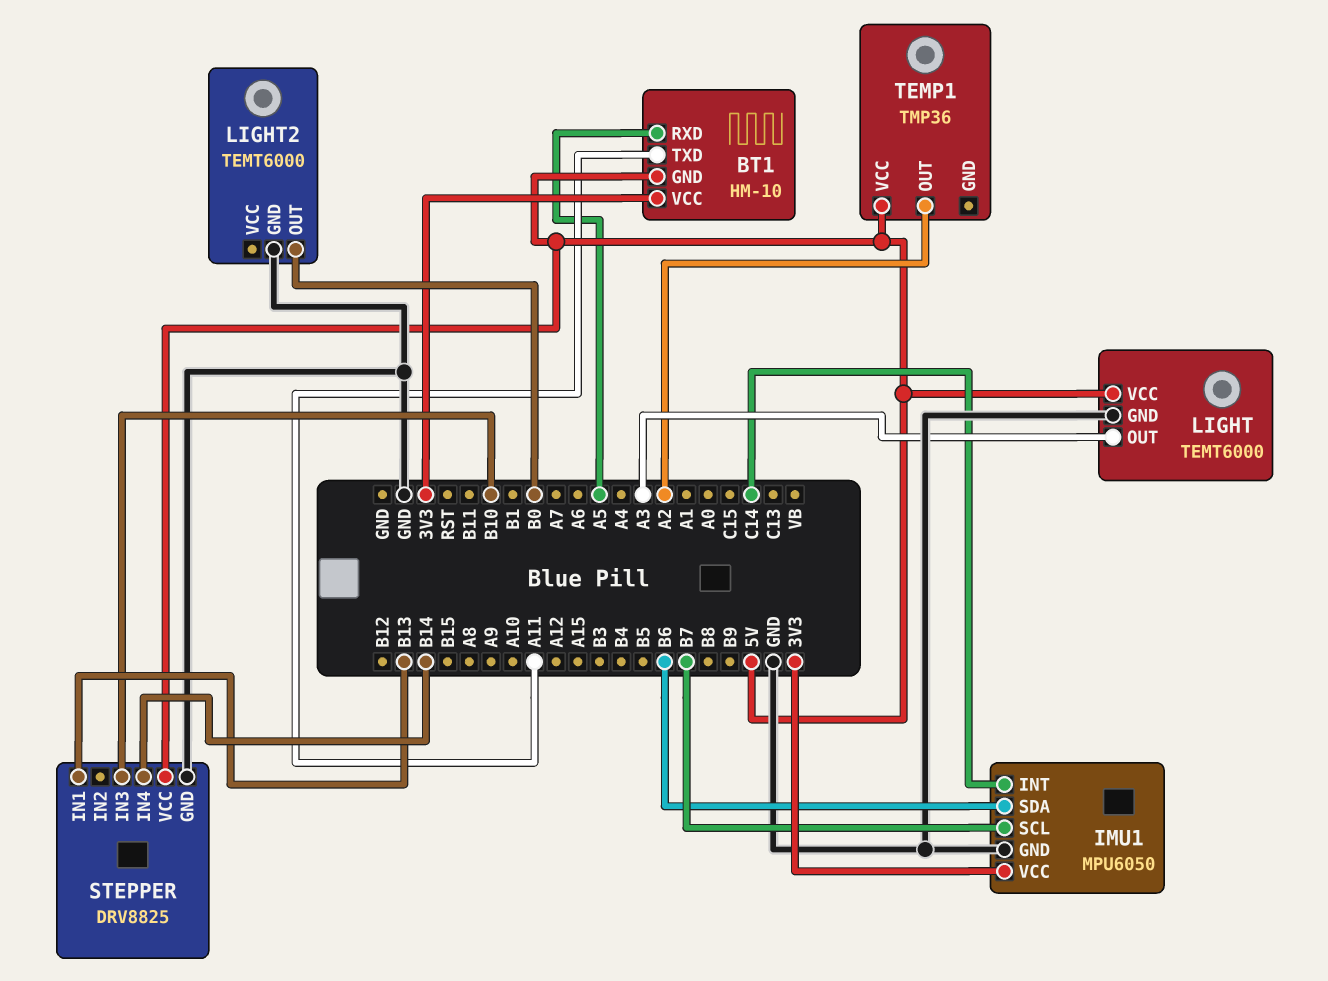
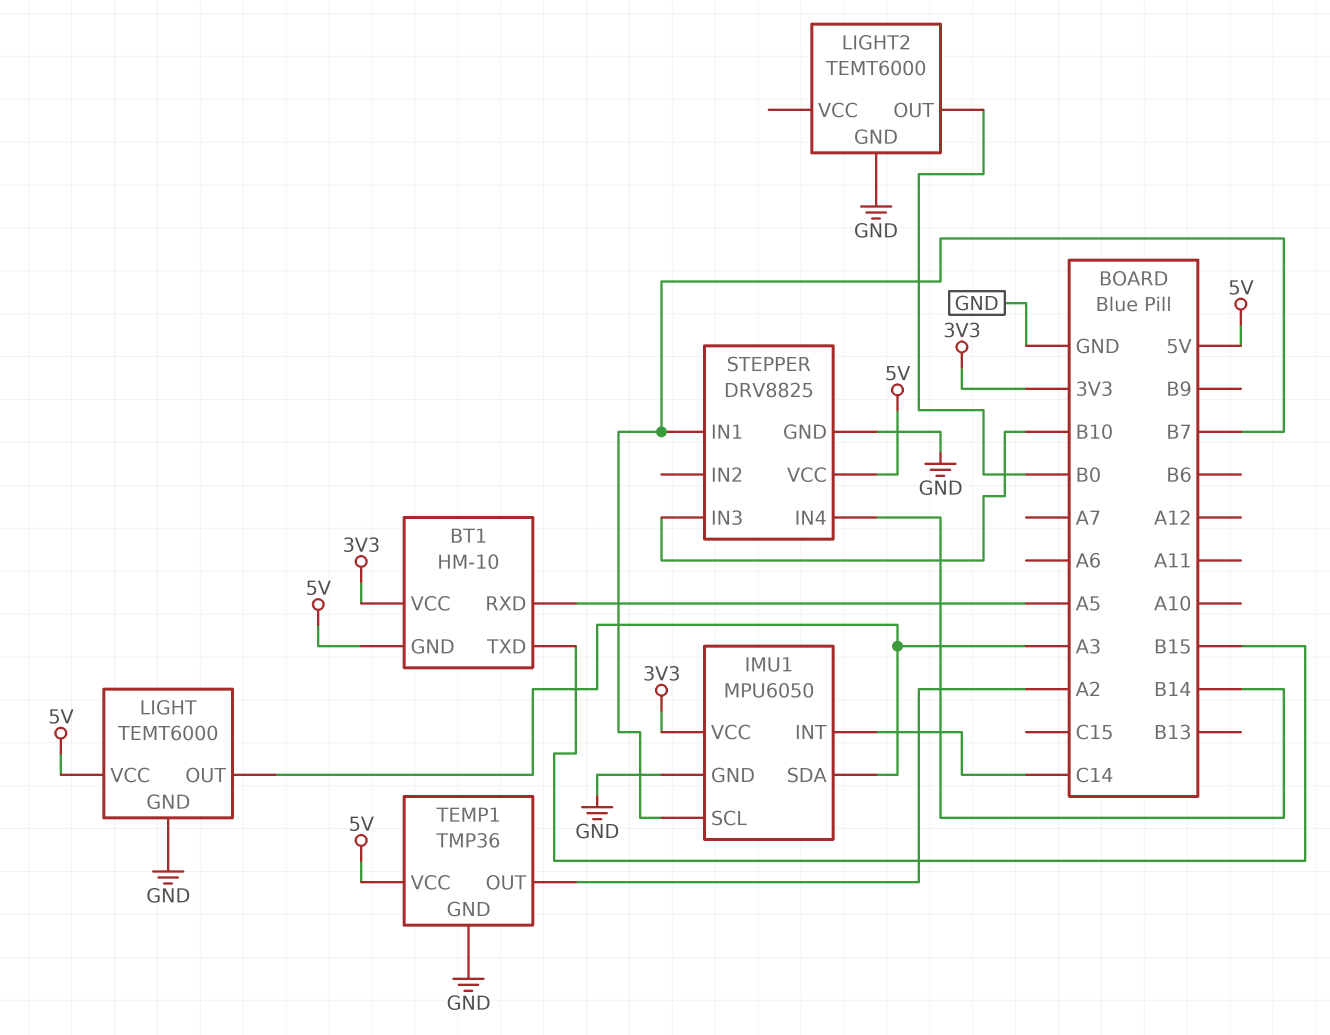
BT1 pin TXD: A11 -> B15
IMU1 pin SDA: B6 -> A3
STEPPER pin IN1: B13 -> B7
TEMP1 pin GND: none -> GND

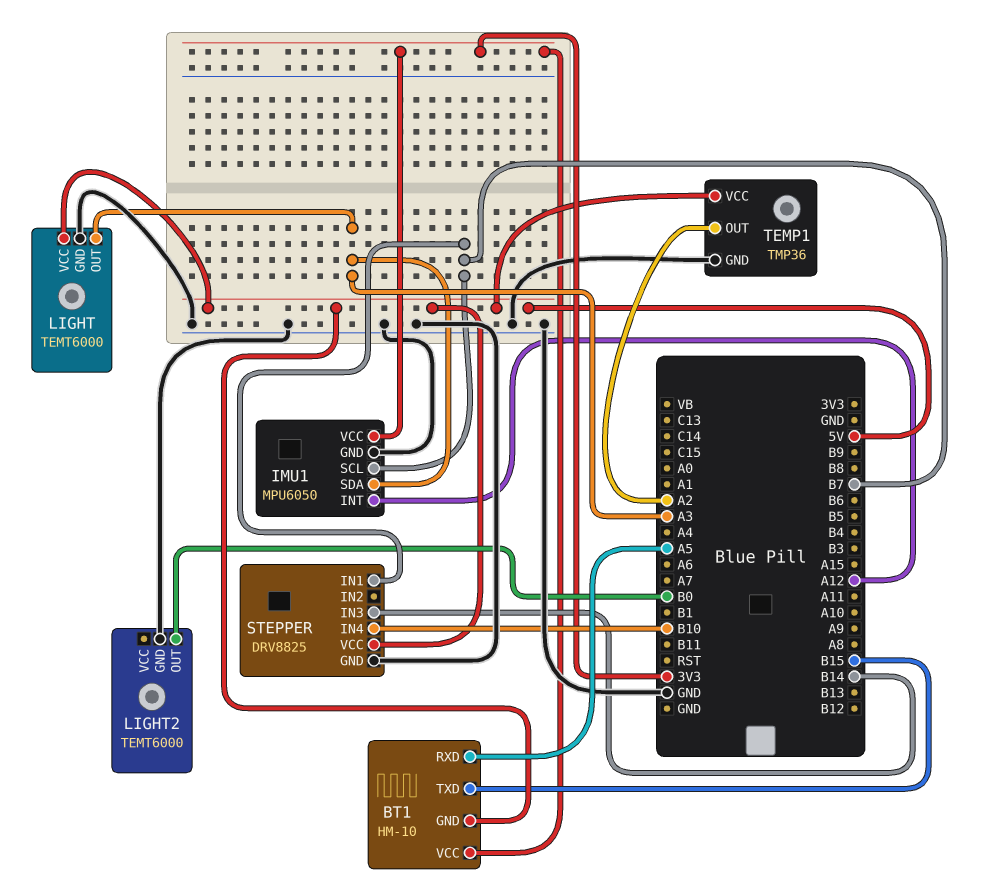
IMU1 pin INT: C14 -> A12
STEPPER pin IN3: B10 -> B14
STEPPER pin IN4: B14 -> B10

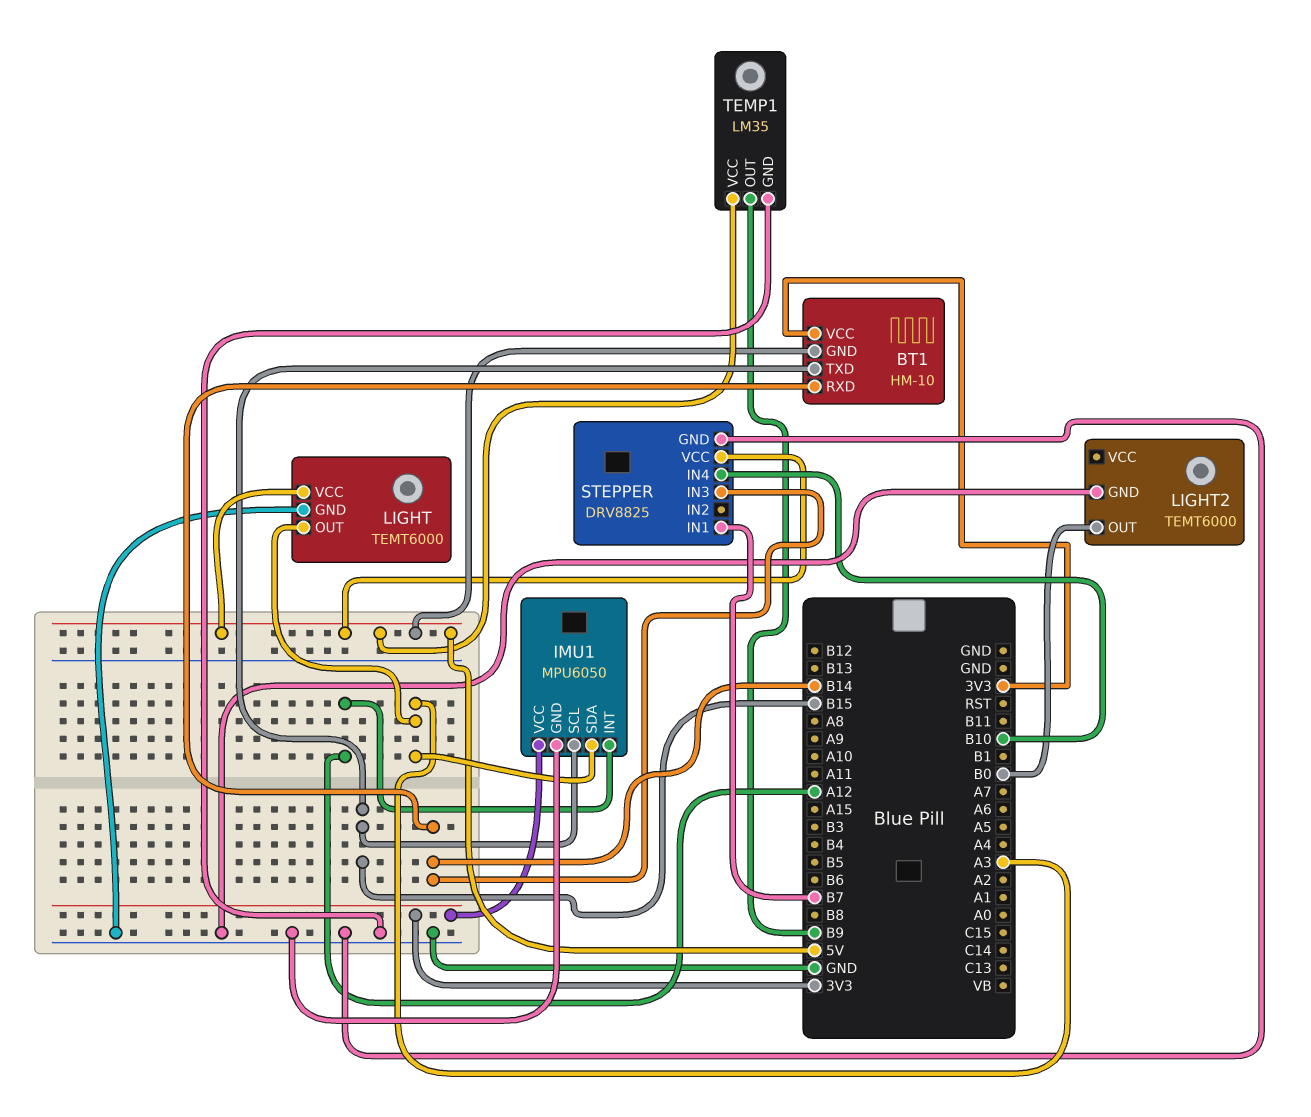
BT1 pin RXD: A5 -> B14
IMU1 pin SCL: B7 -> B15
TEMP1: TMP36 -> LM35
TEMP1 pin OUT: A2 -> B9

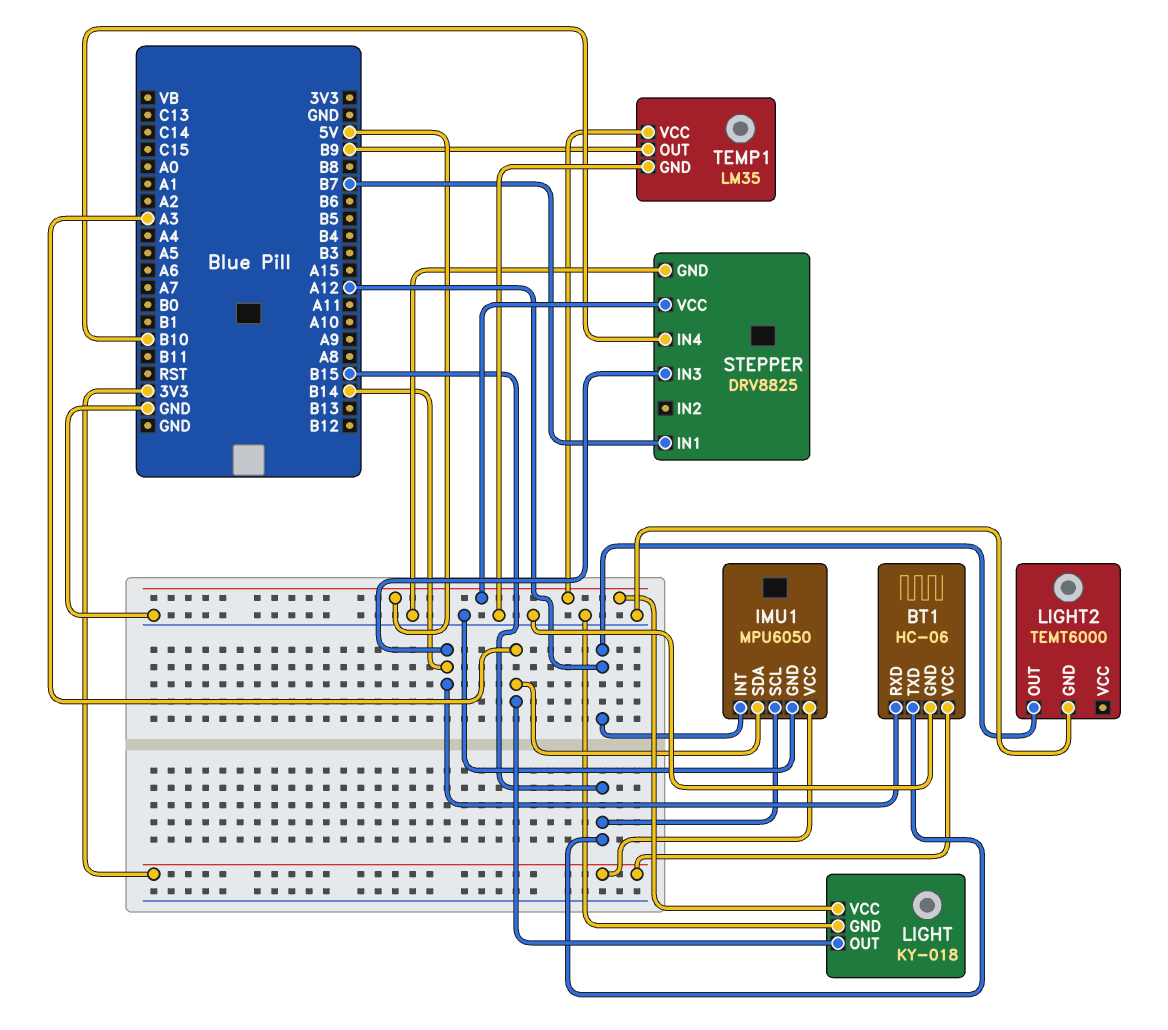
BT1: HM-10 -> HC-06
BT1 pin GND: 5V -> GND
LIGHT: TEMT6000 -> KY-018
LIGHT2 pin OUT: B0 -> A12

